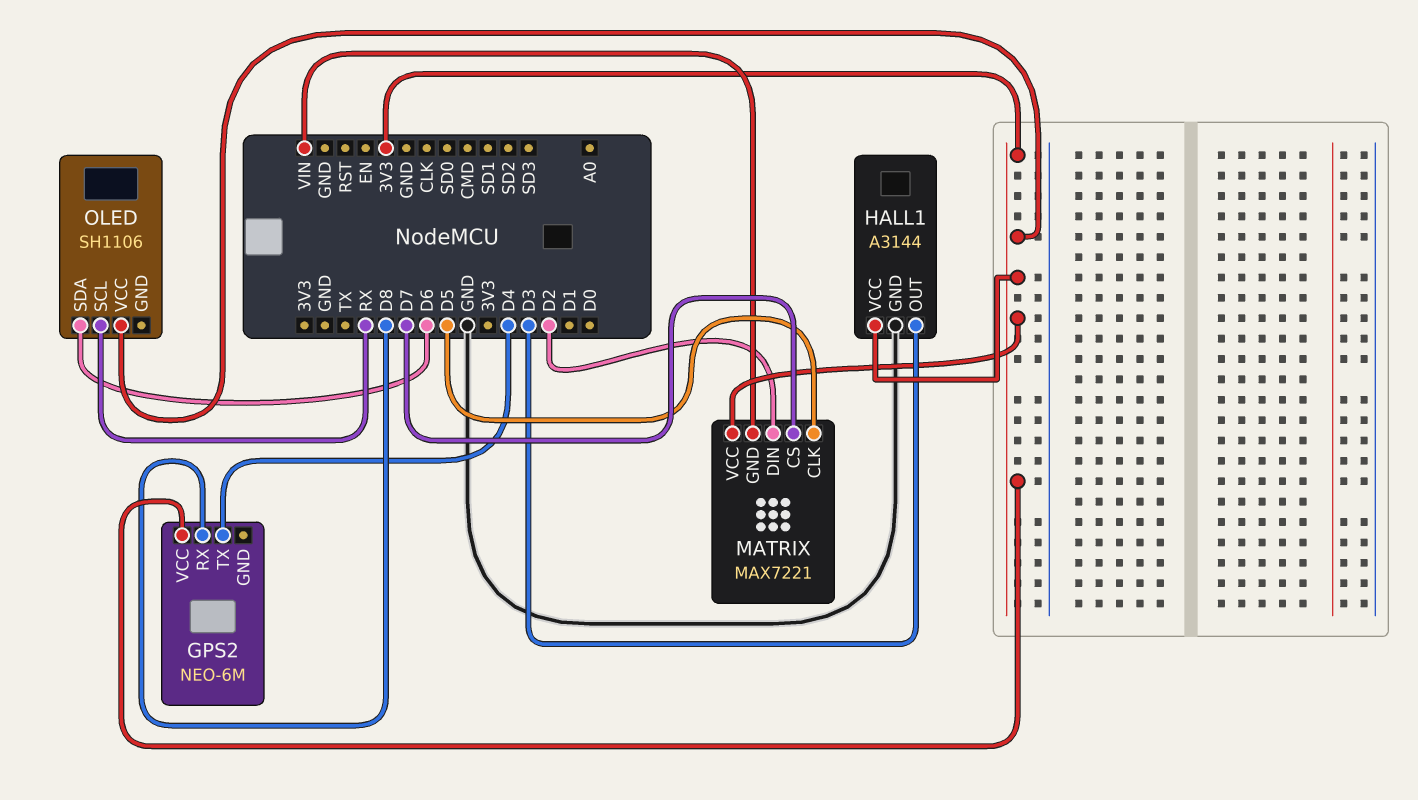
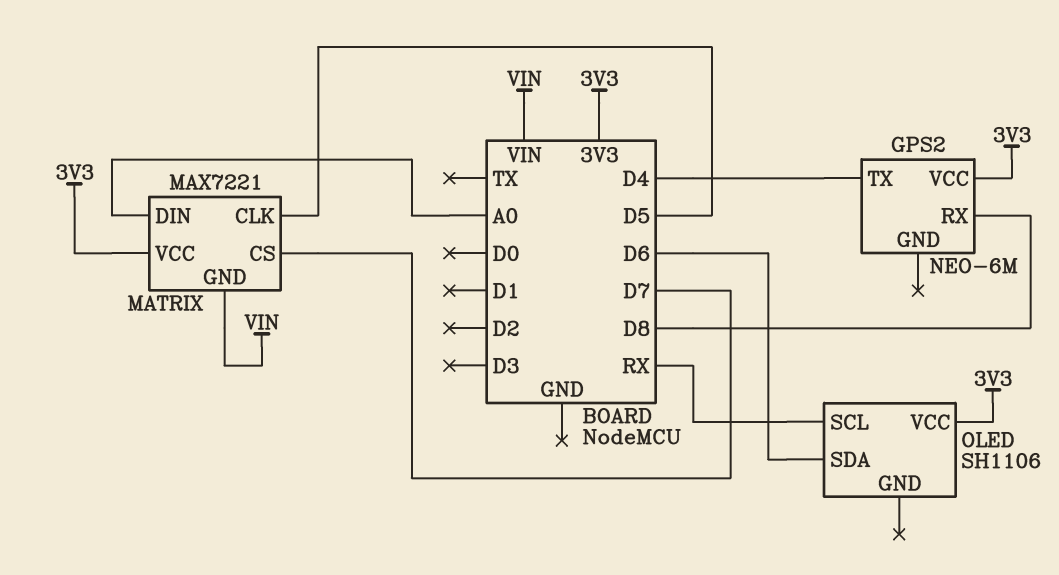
HALL1: A3144 -> none
HALL1 pin GND: GND -> none
HALL1 pin OUT: D3 -> none
HALL1 pin VCC: 3V3 -> none
MATRIX pin DIN: D2 -> A0

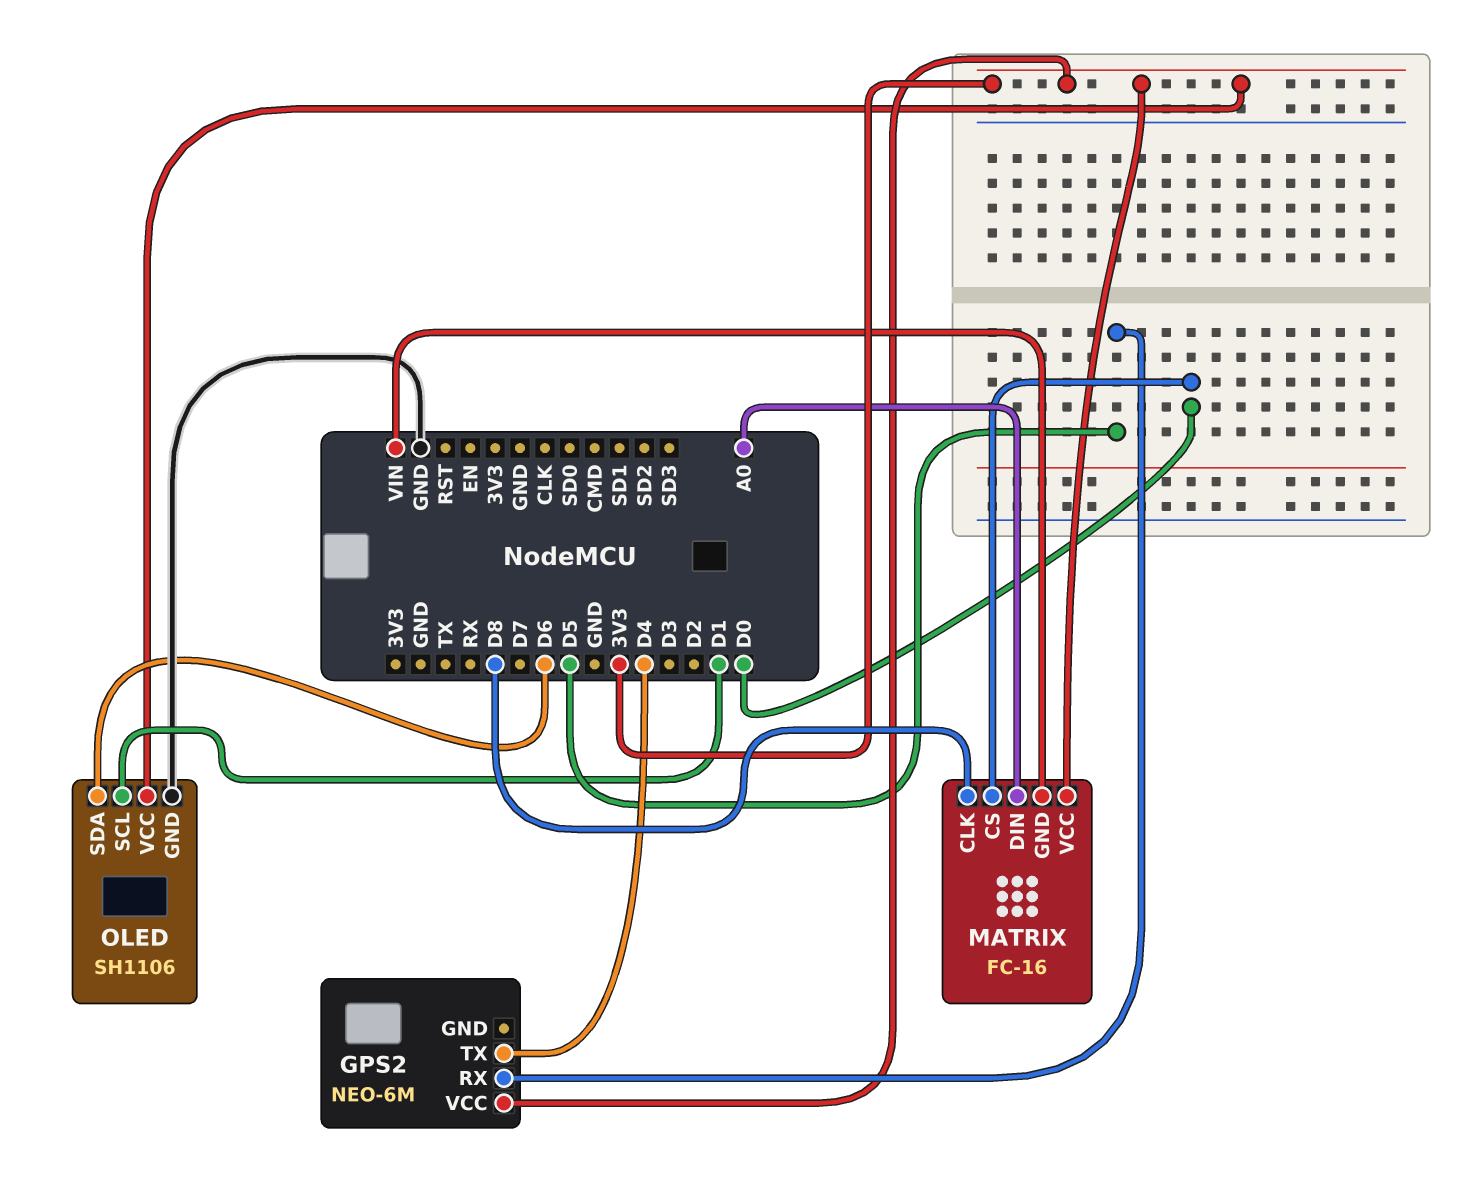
GPS2 pin RX: D8 -> D5
MATRIX: MAX7221 -> FC-16
MATRIX pin CLK: D5 -> D8
MATRIX pin CS: D7 -> D0
OLED pin GND: none -> GND
OLED pin SCL: RX -> D1

